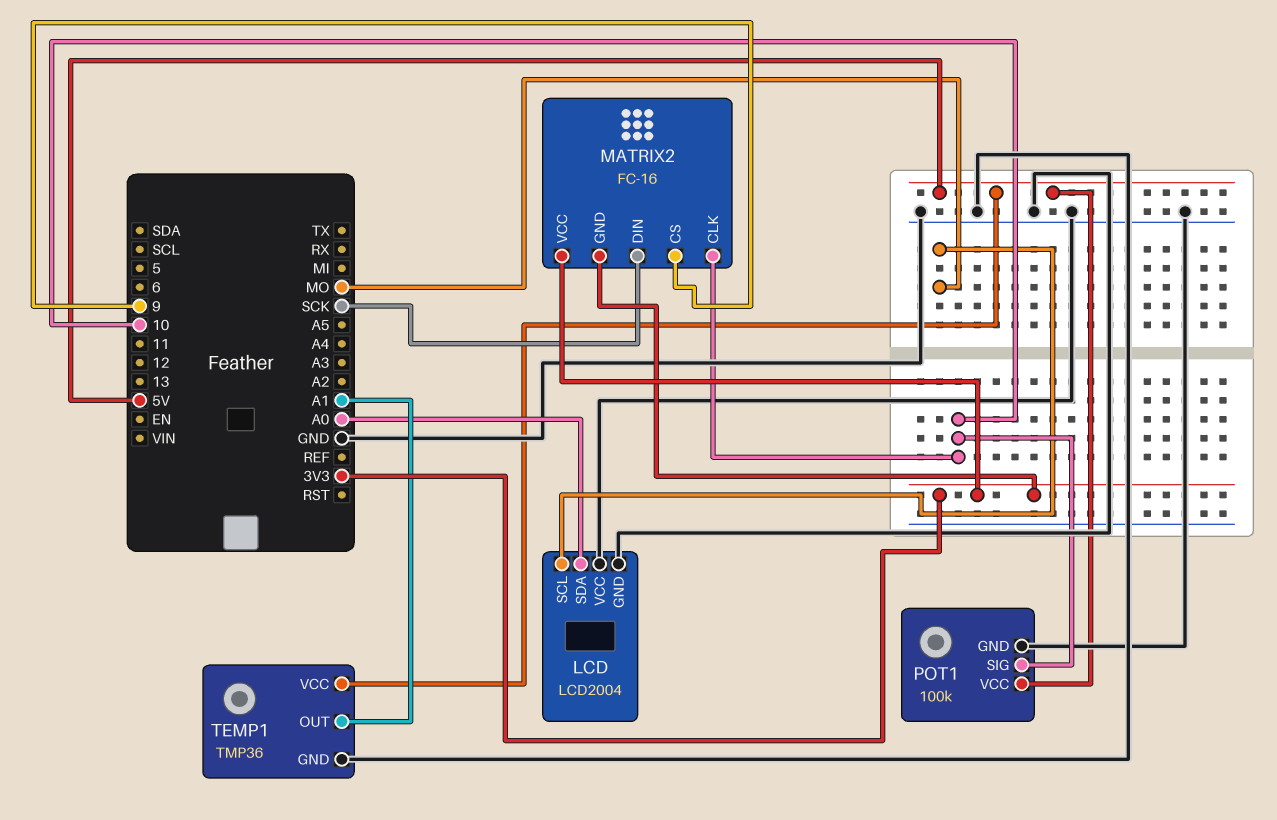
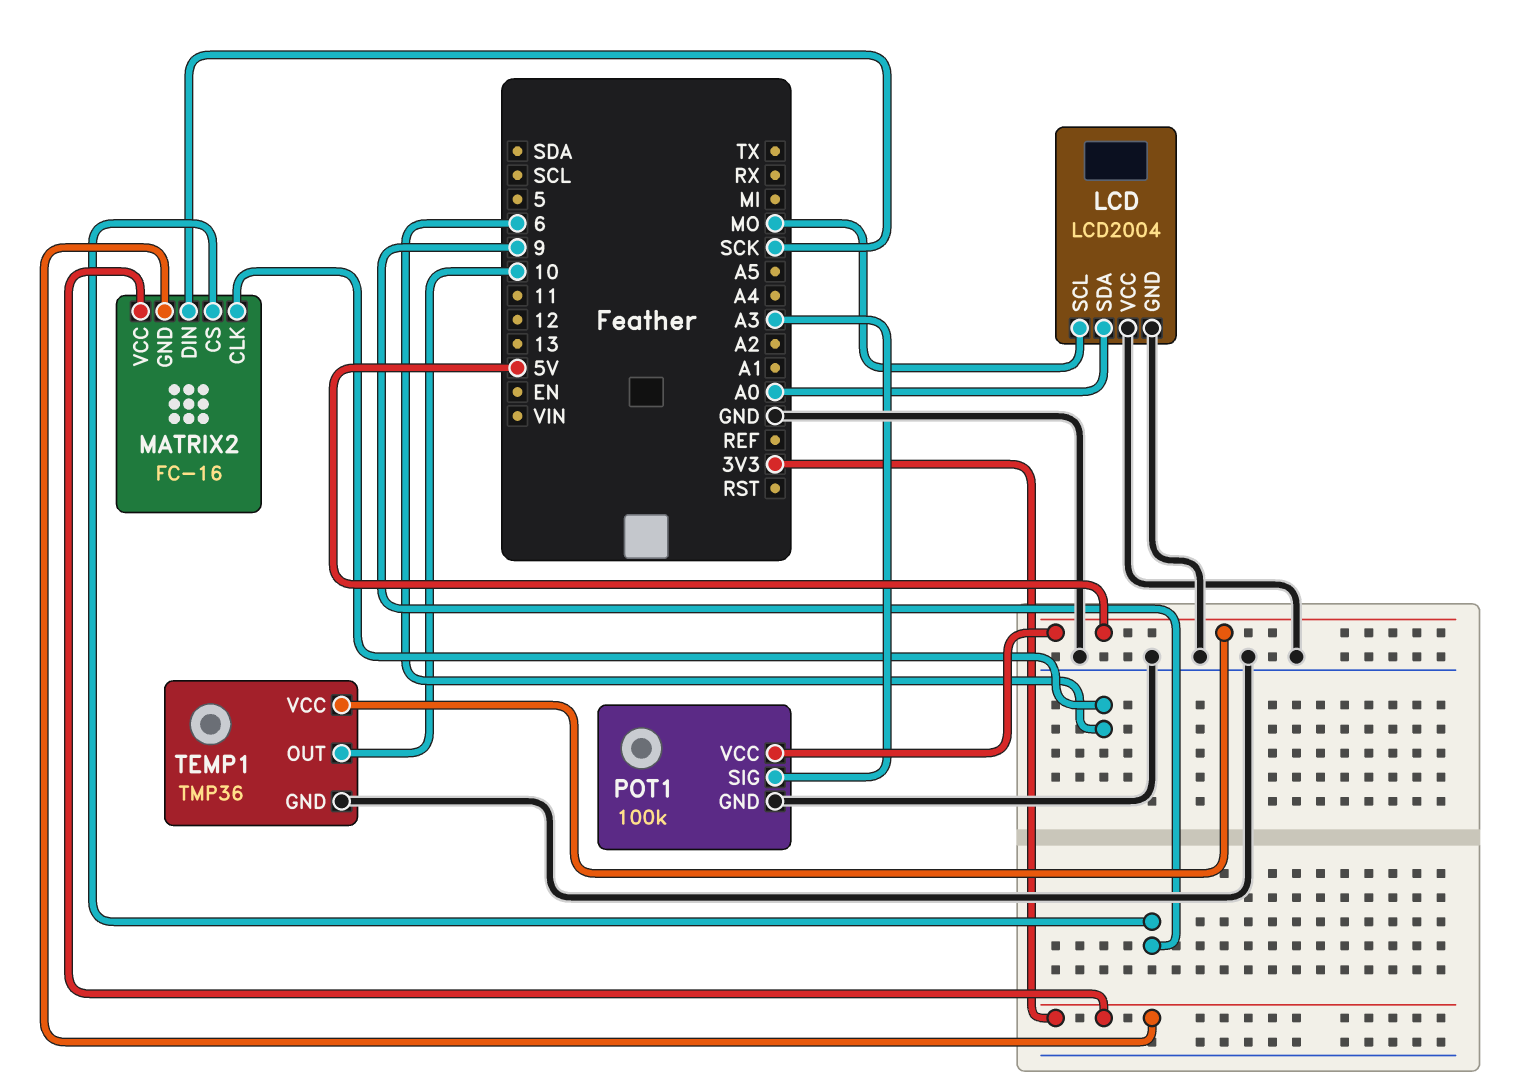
MATRIX2 pin CLK: 10 -> 6
POT1 pin SIG: 10 -> A3
TEMP1 pin OUT: A1 -> 10

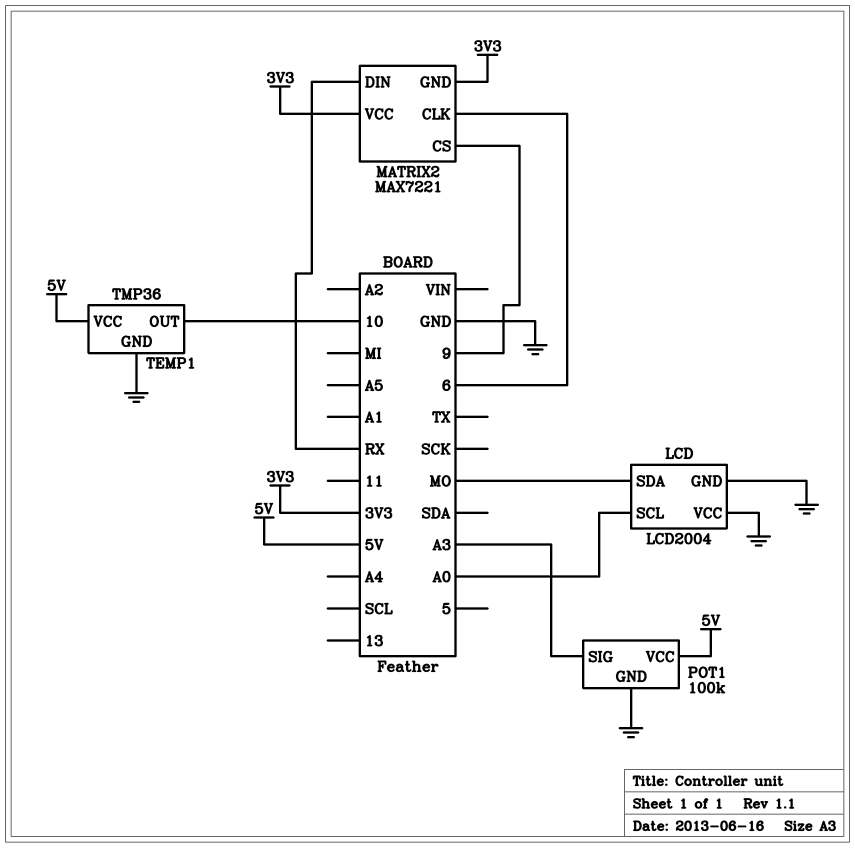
LCD pin SCL: MO -> A0
LCD pin SDA: A0 -> MO
MATRIX2: FC-16 -> MAX7221
MATRIX2 pin DIN: SCK -> RX

